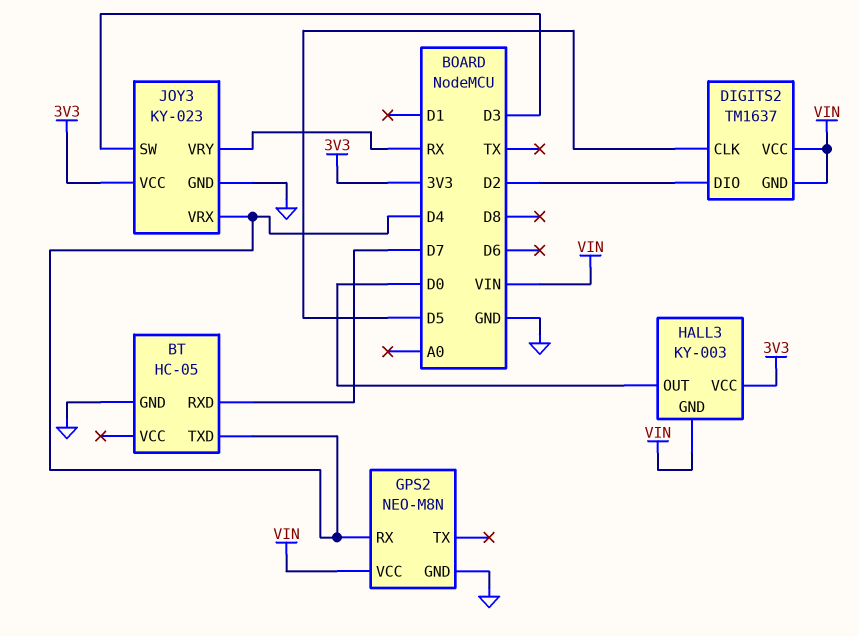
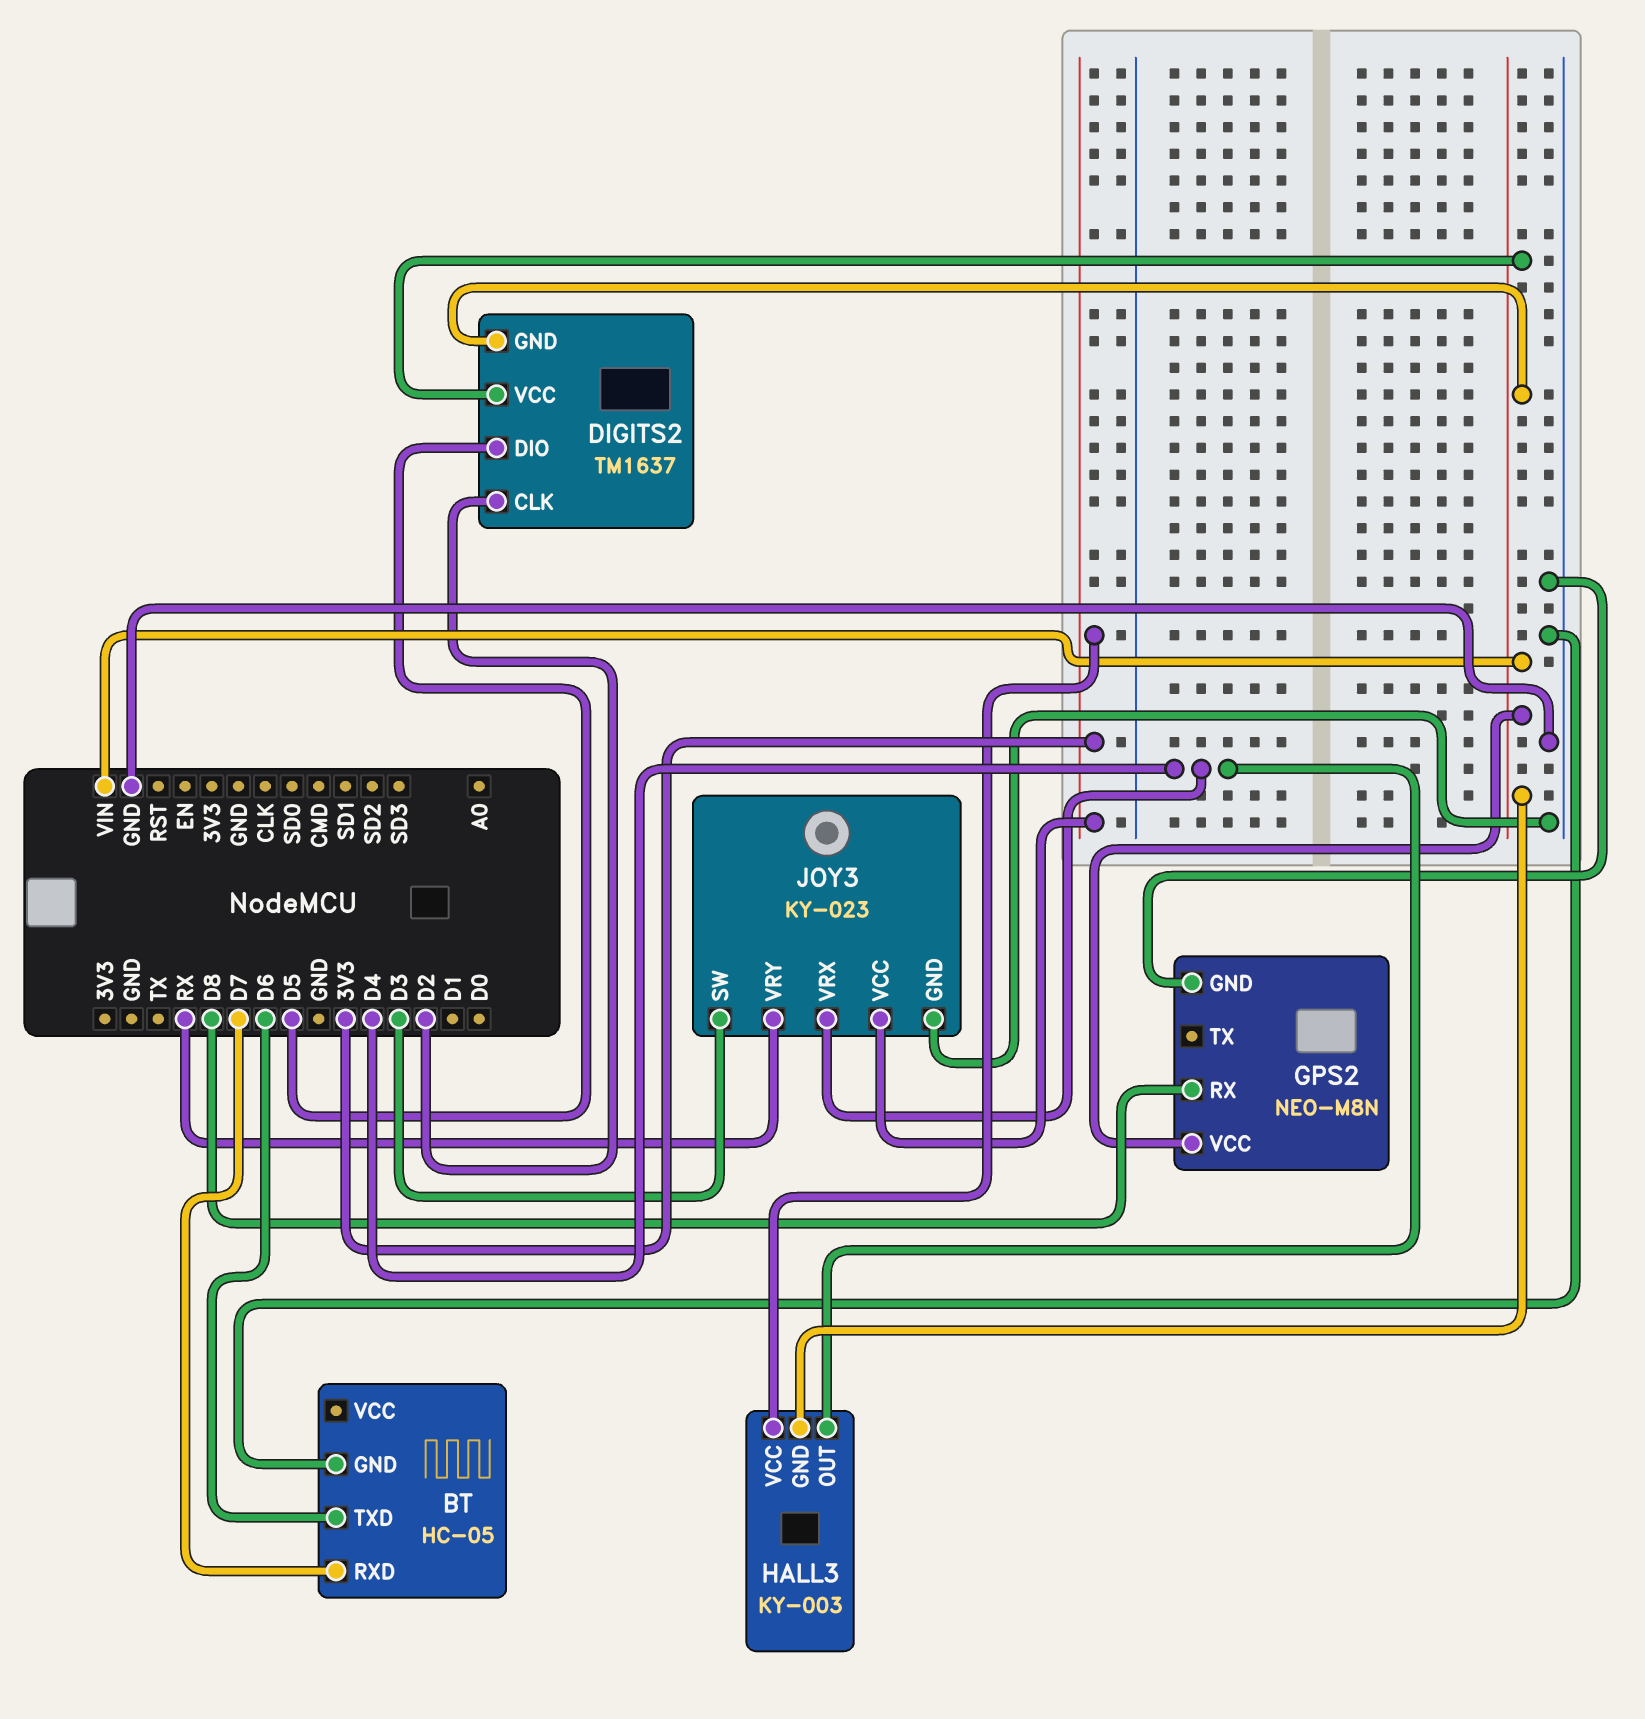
BT pin TXD: D4 -> D6
DIGITS2 pin CLK: D5 -> D2
DIGITS2 pin DIO: D2 -> D5
GPS2 pin RX: D4 -> D8
HALL3 pin OUT: D0 -> D4

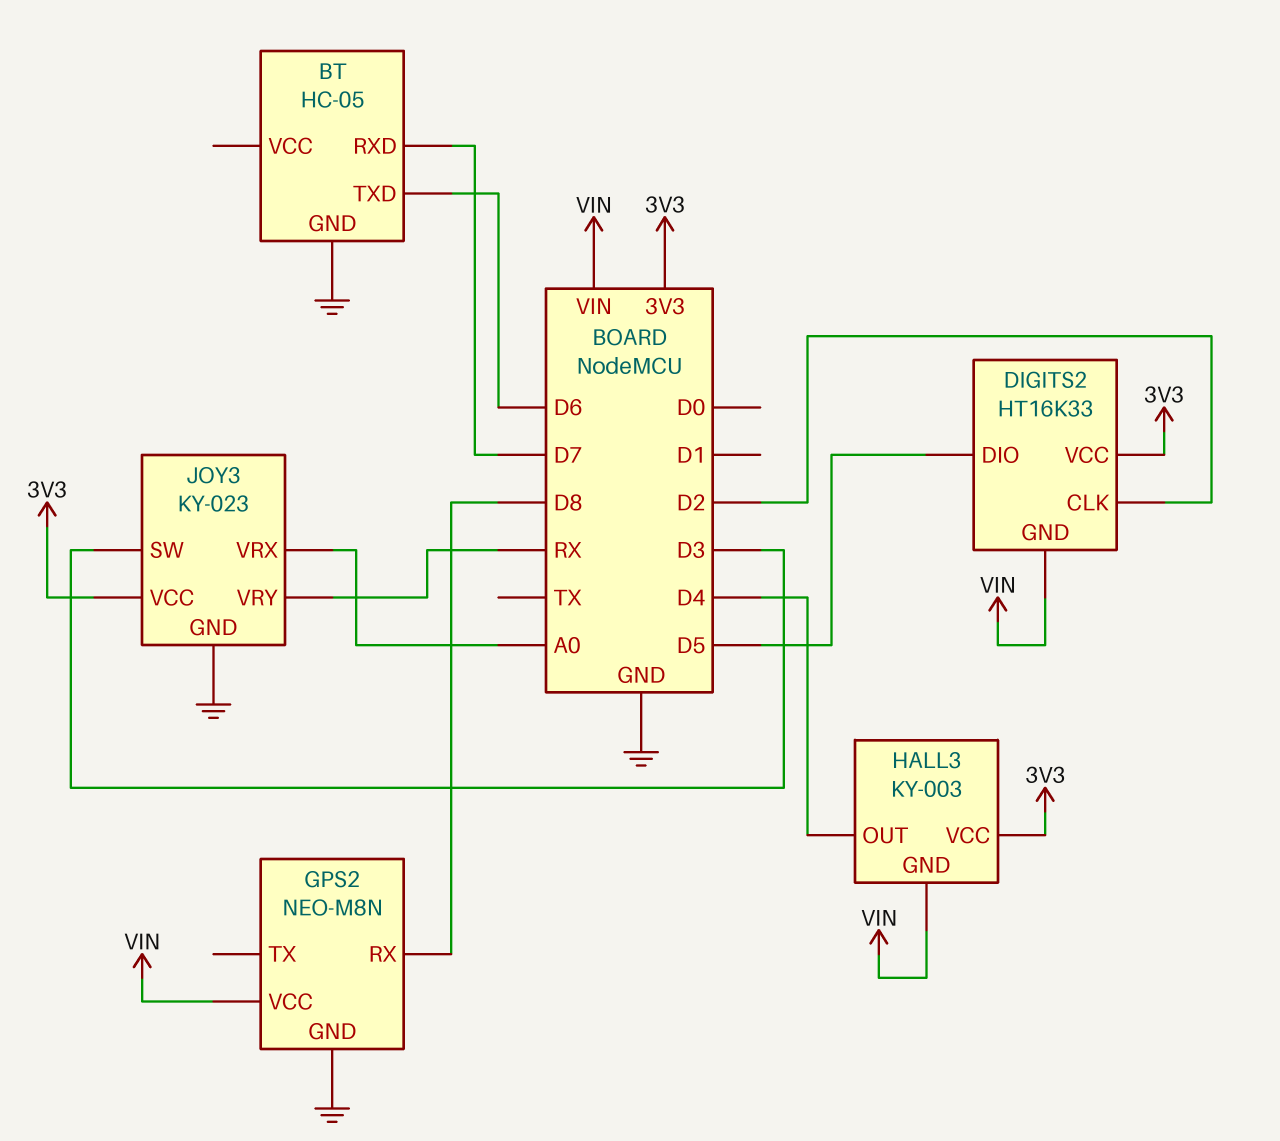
DIGITS2: TM1637 -> HT16K33
DIGITS2 pin VCC: VIN -> 3V3
JOY3 pin VRX: D4 -> A0

